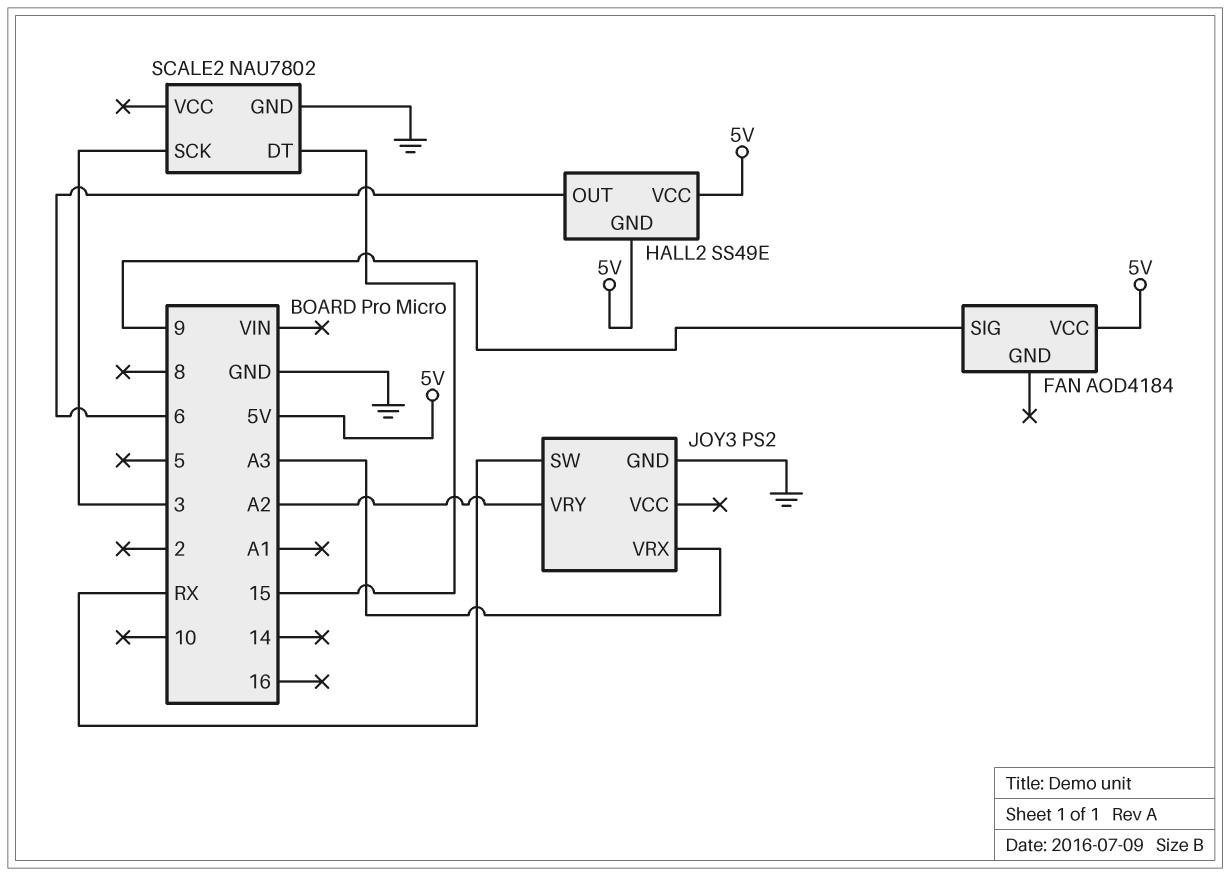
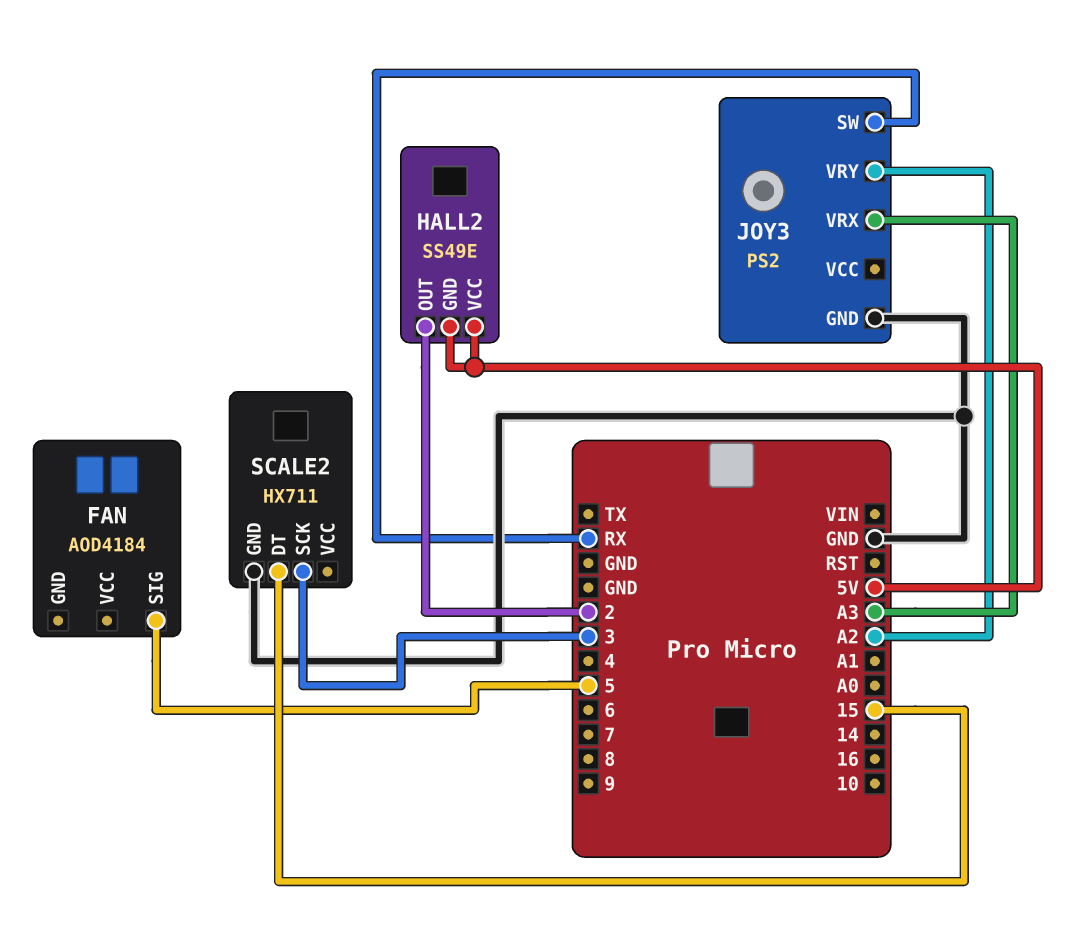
FAN pin SIG: 9 -> 5
FAN pin VCC: 5V -> none
HALL2 pin OUT: 6 -> 2
SCALE2: NAU7802 -> HX711

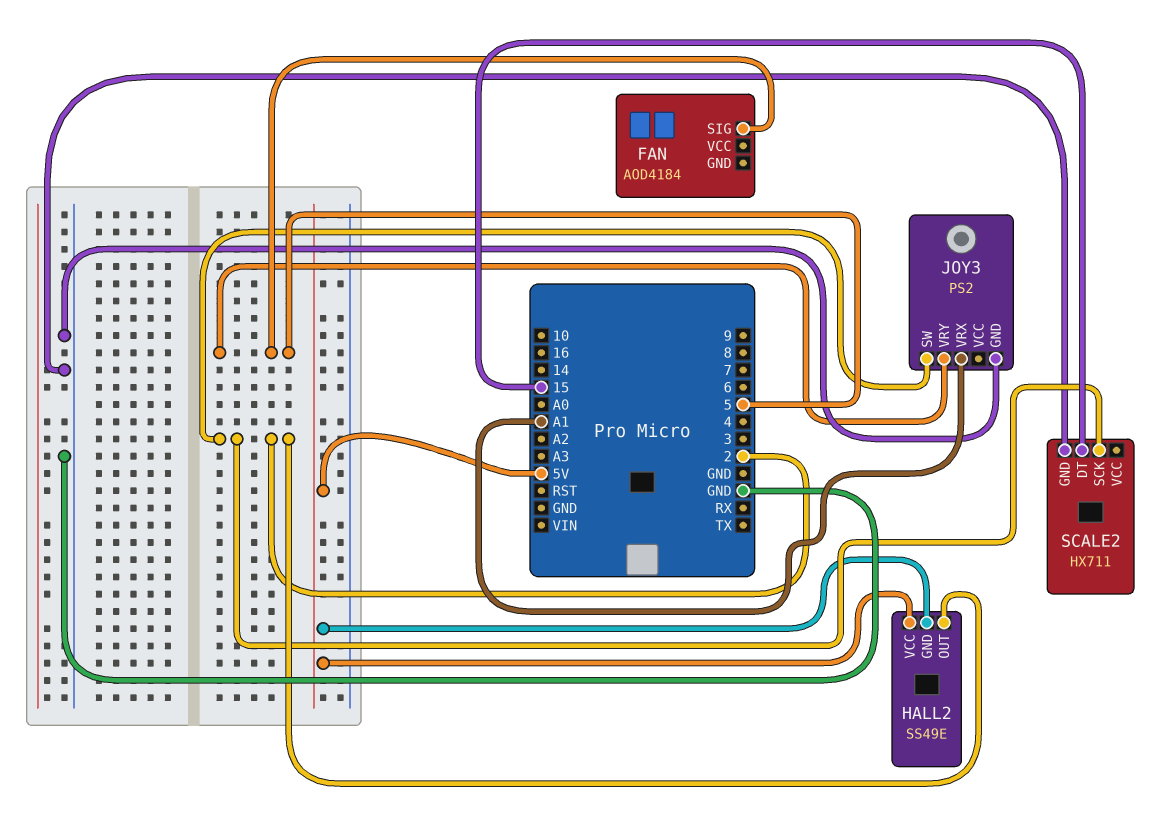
JOY3 pin SW: RX -> 2
JOY3 pin VRX: A3 -> A1
JOY3 pin VRY: A2 -> 5
SCALE2 pin SCK: 3 -> 2

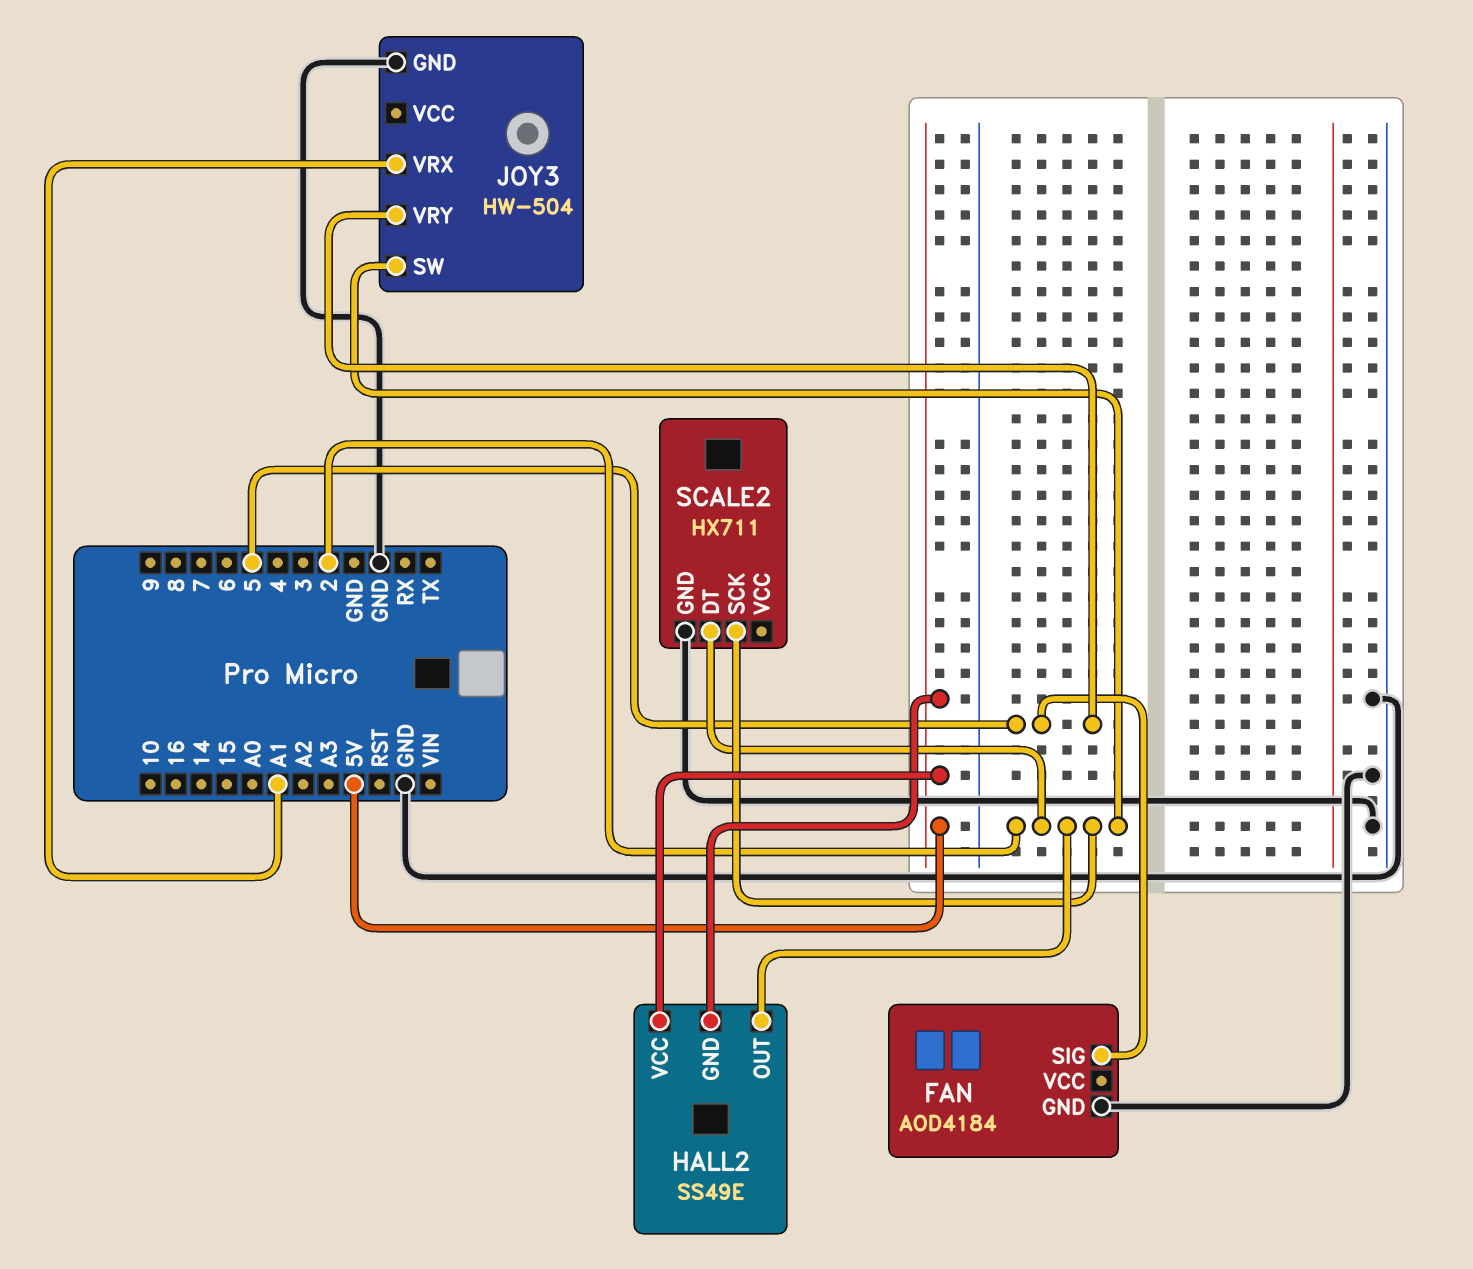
FAN pin GND: none -> GND
JOY3: PS2 -> HW-504
SCALE2 pin DT: 15 -> 2

